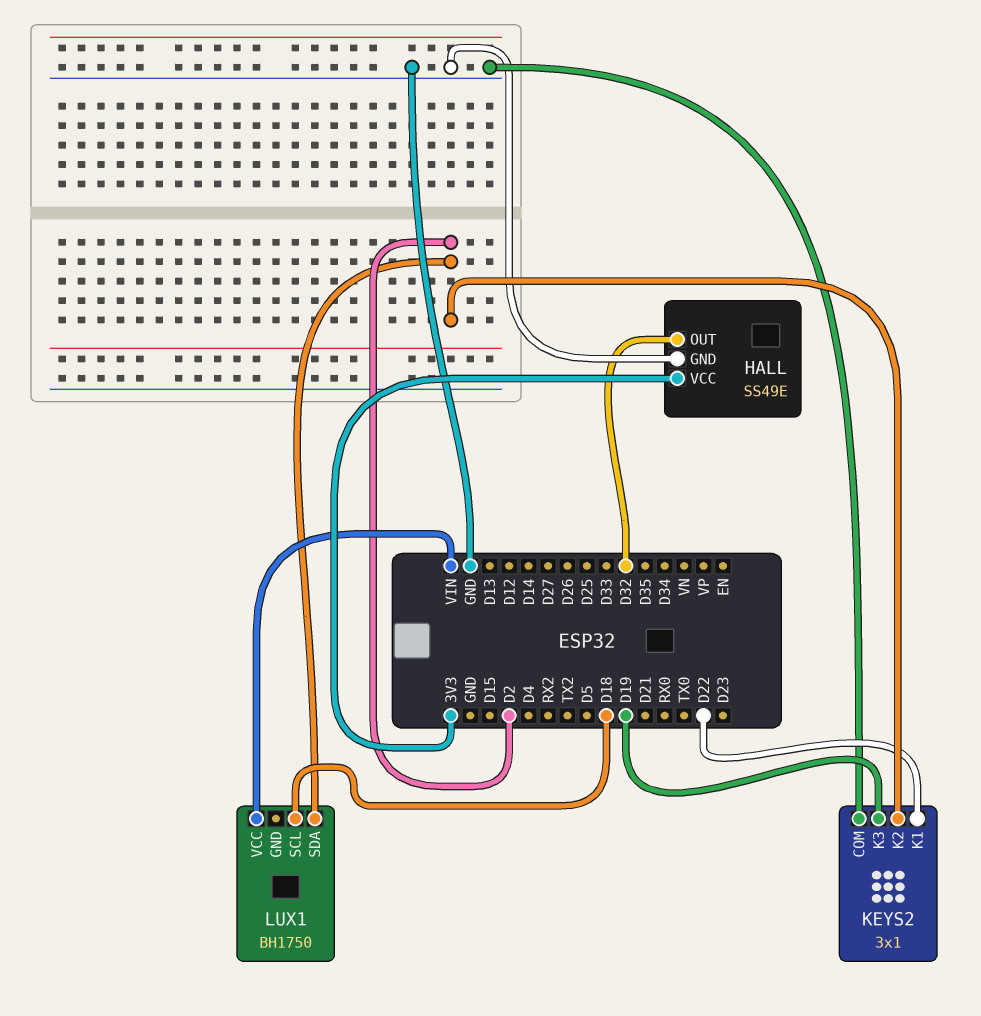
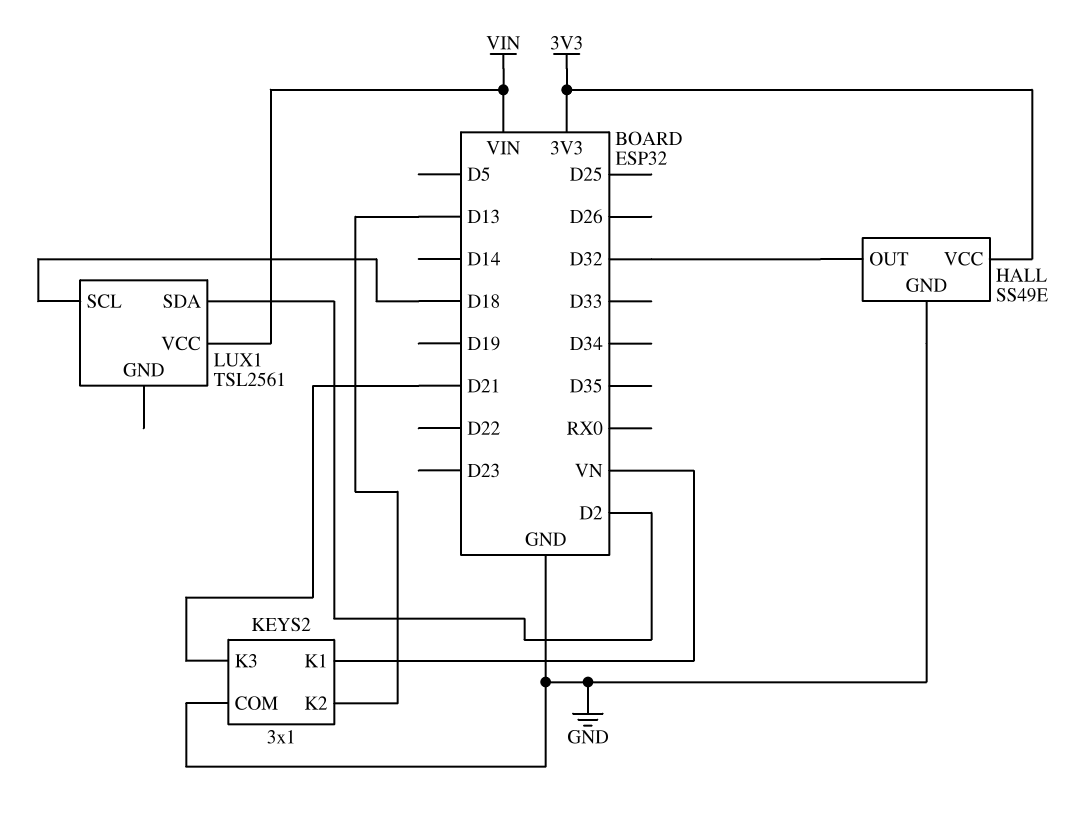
KEYS2 pin K1: D22 -> VN
KEYS2 pin K2: D2 -> D13
KEYS2 pin K3: D19 -> D21
LUX1: BH1750 -> TSL2561

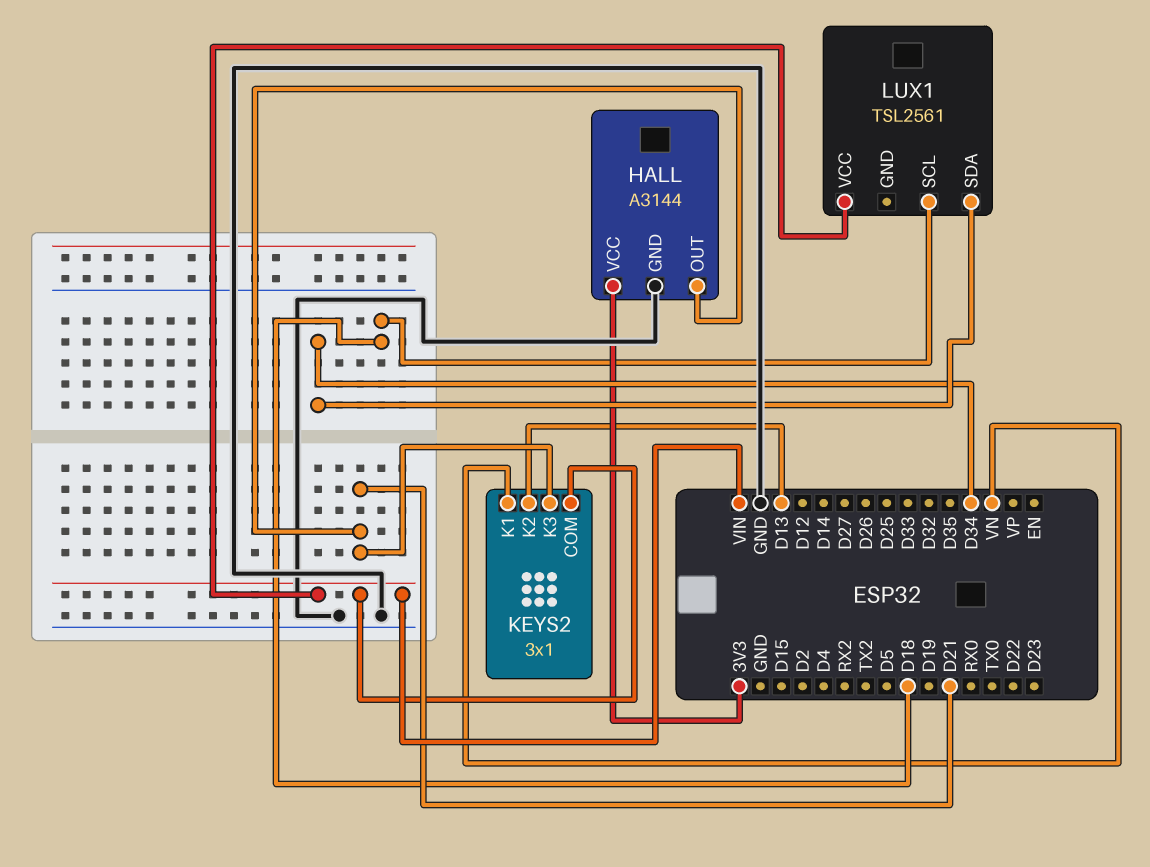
HALL: SS49E -> A3144
HALL pin OUT: D32 -> D21
KEYS2 pin COM: GND -> VIN
LUX1 pin SDA: D2 -> D34

